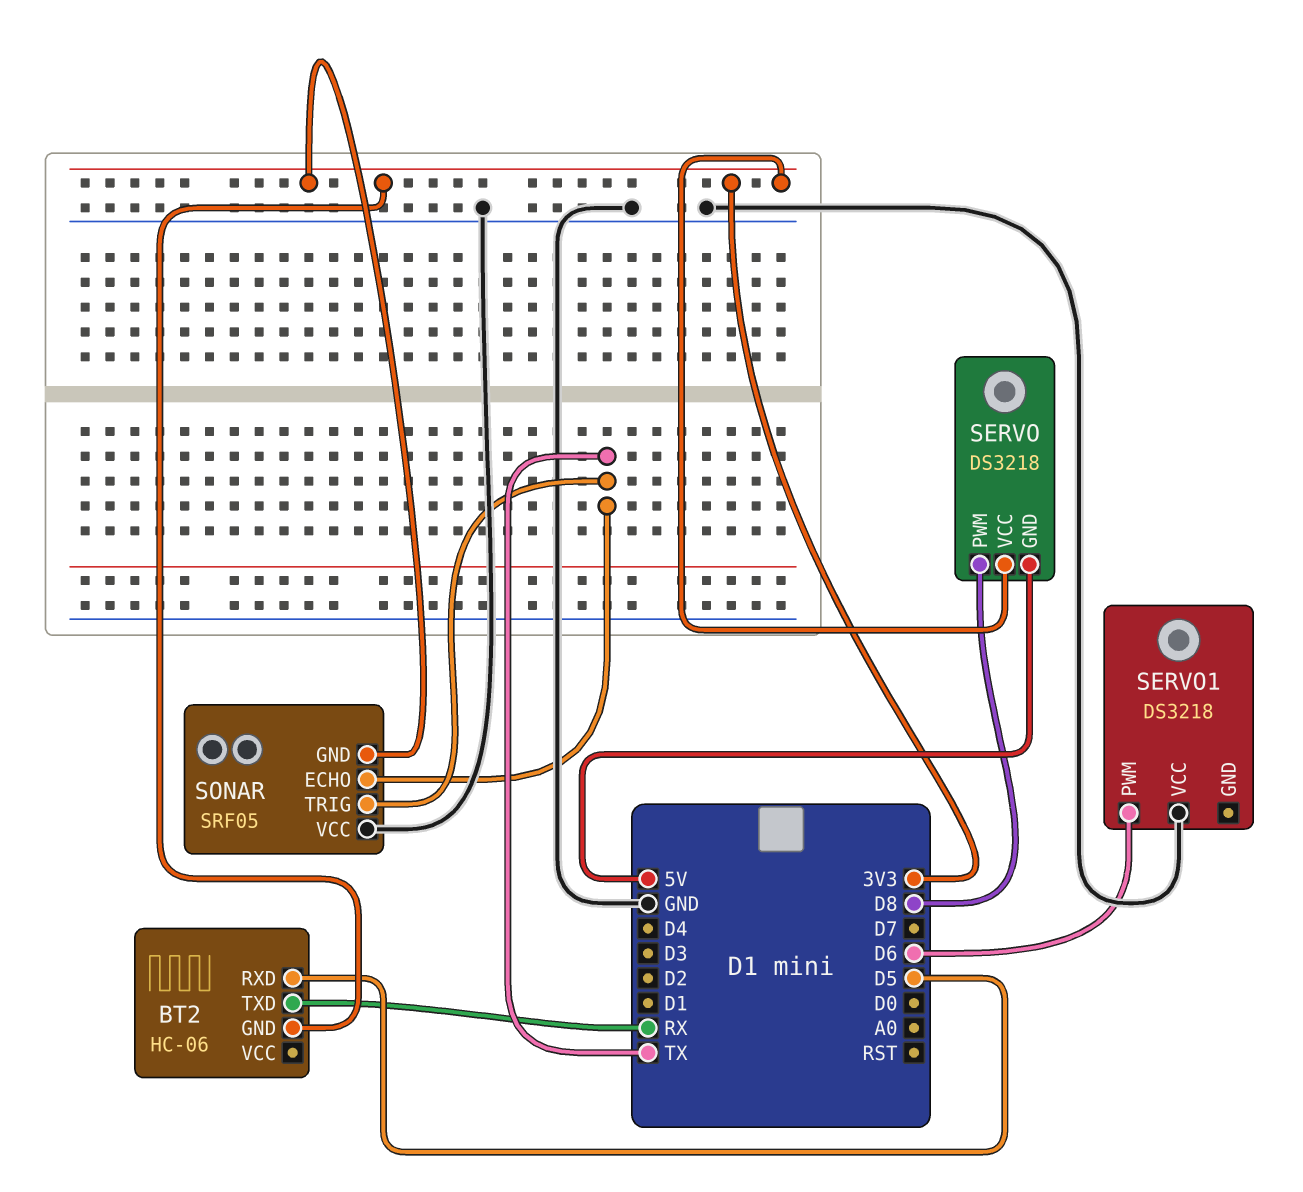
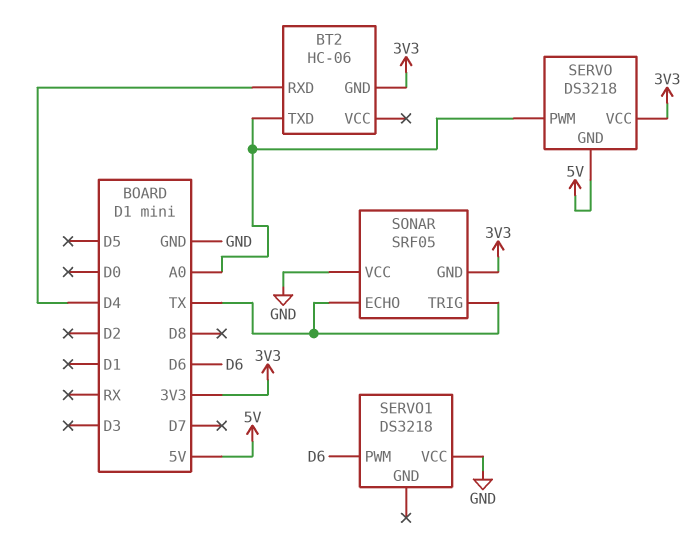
BT2 pin RXD: D5 -> D4
BT2 pin TXD: RX -> A0
SERVO pin PWM: D8 -> A0

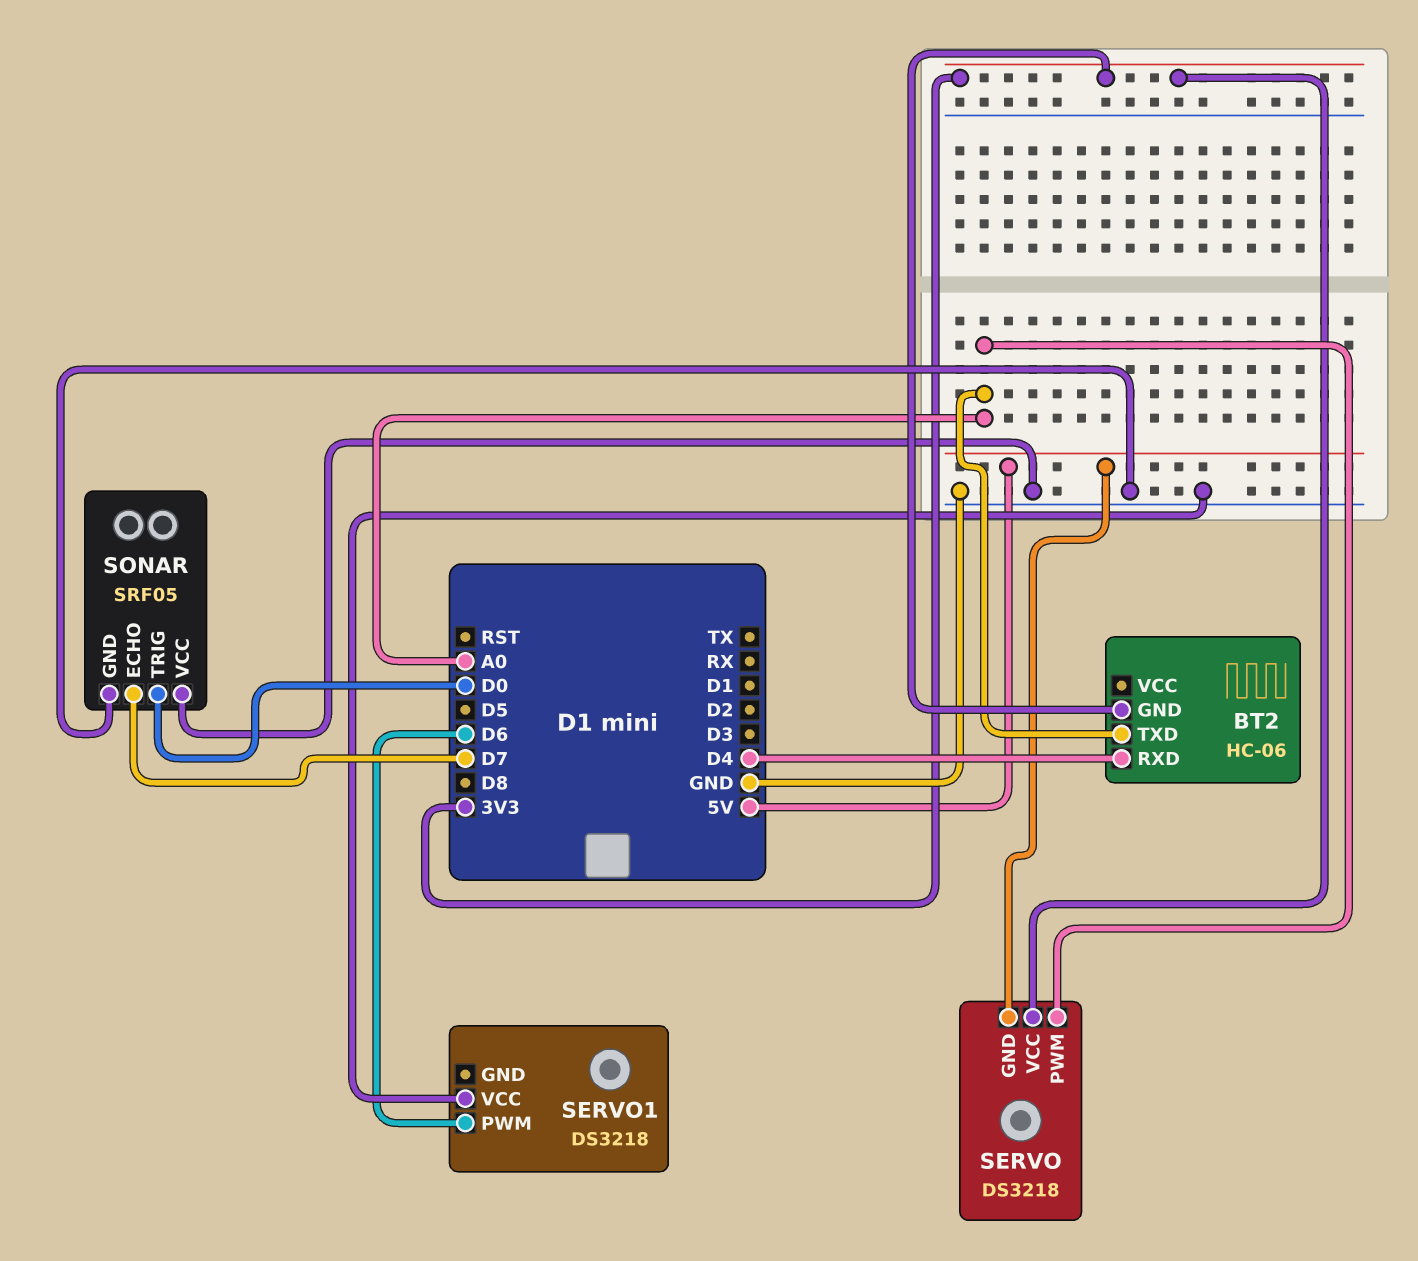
SONAR pin ECHO: TX -> D7
SONAR pin GND: 3V3 -> GND
SONAR pin TRIG: TX -> D0

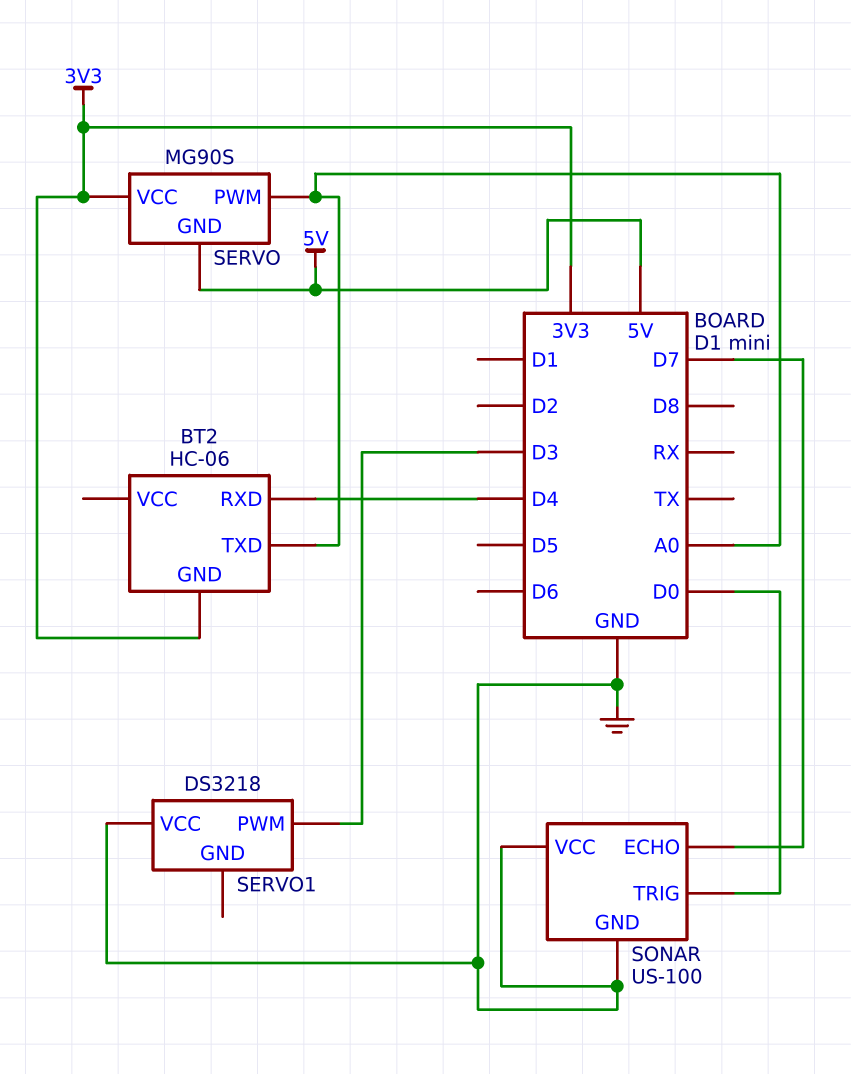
SERVO: DS3218 -> MG90S
SERVO1 pin PWM: D6 -> D3
SONAR: SRF05 -> US-100

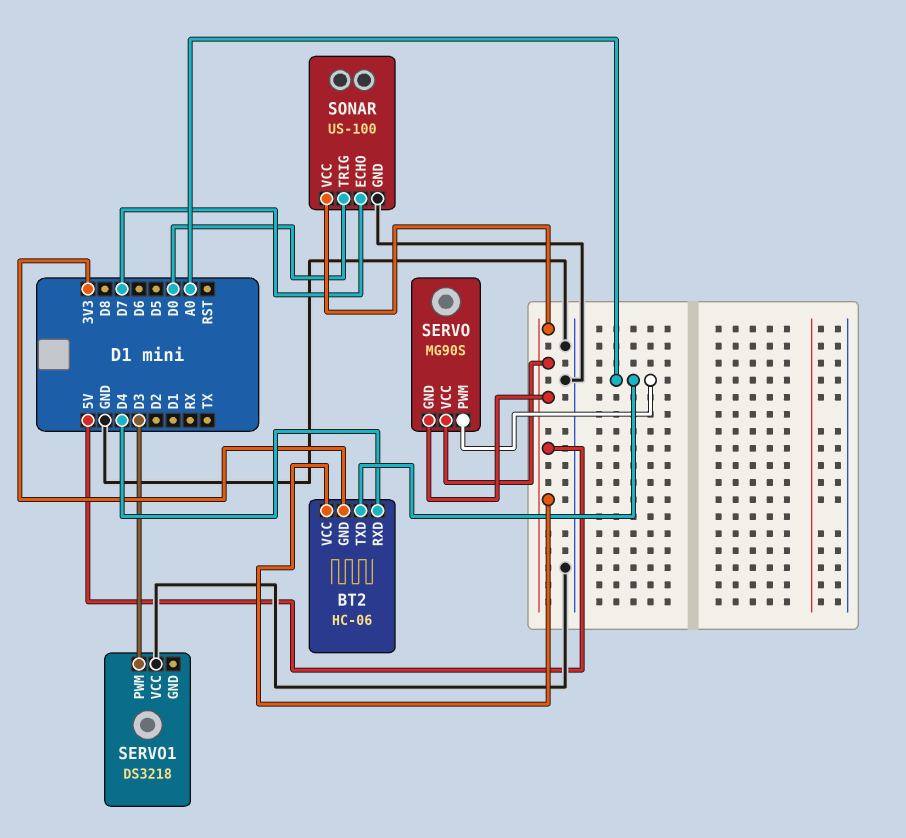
BT2 pin VCC: none -> 5V
SERVO pin VCC: 3V3 -> 5V
SONAR pin VCC: GND -> 5V

